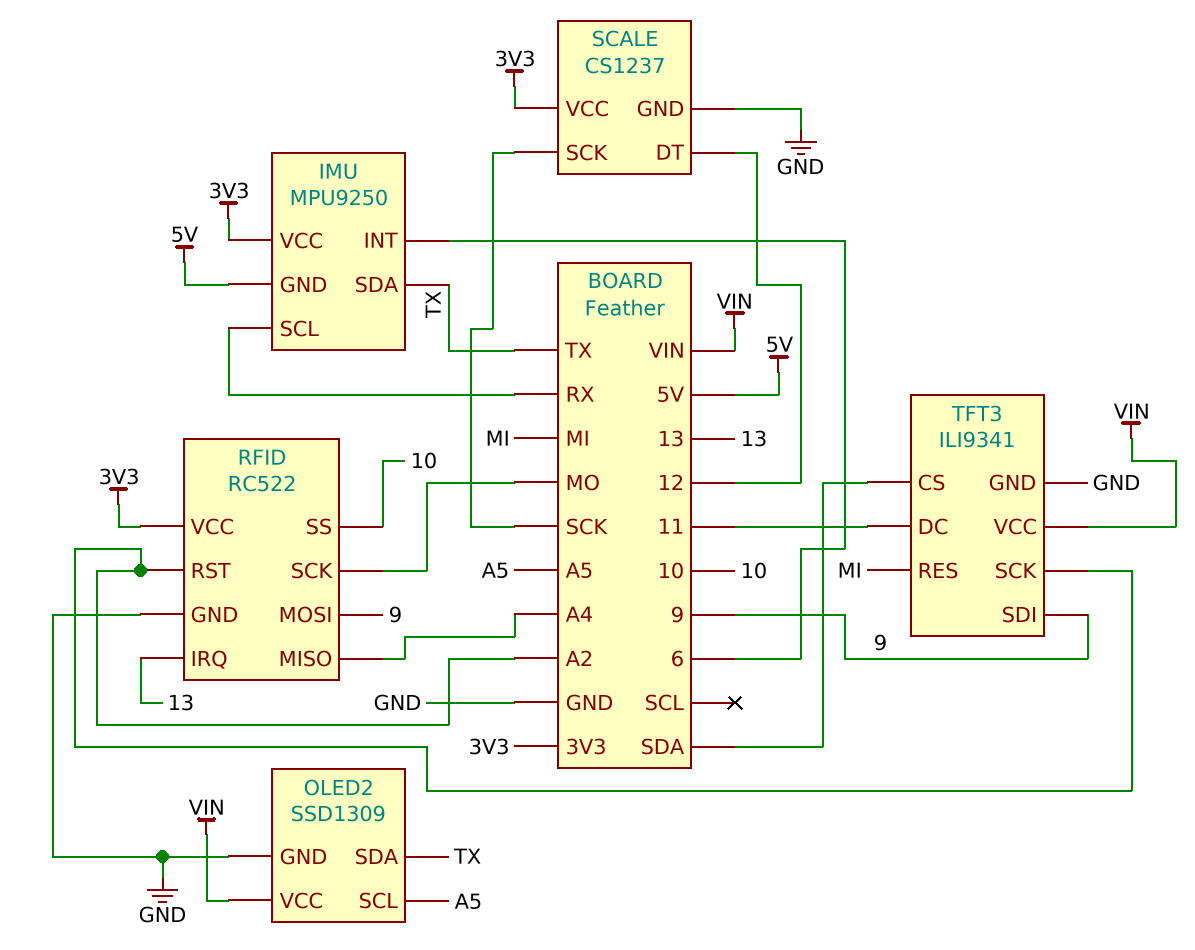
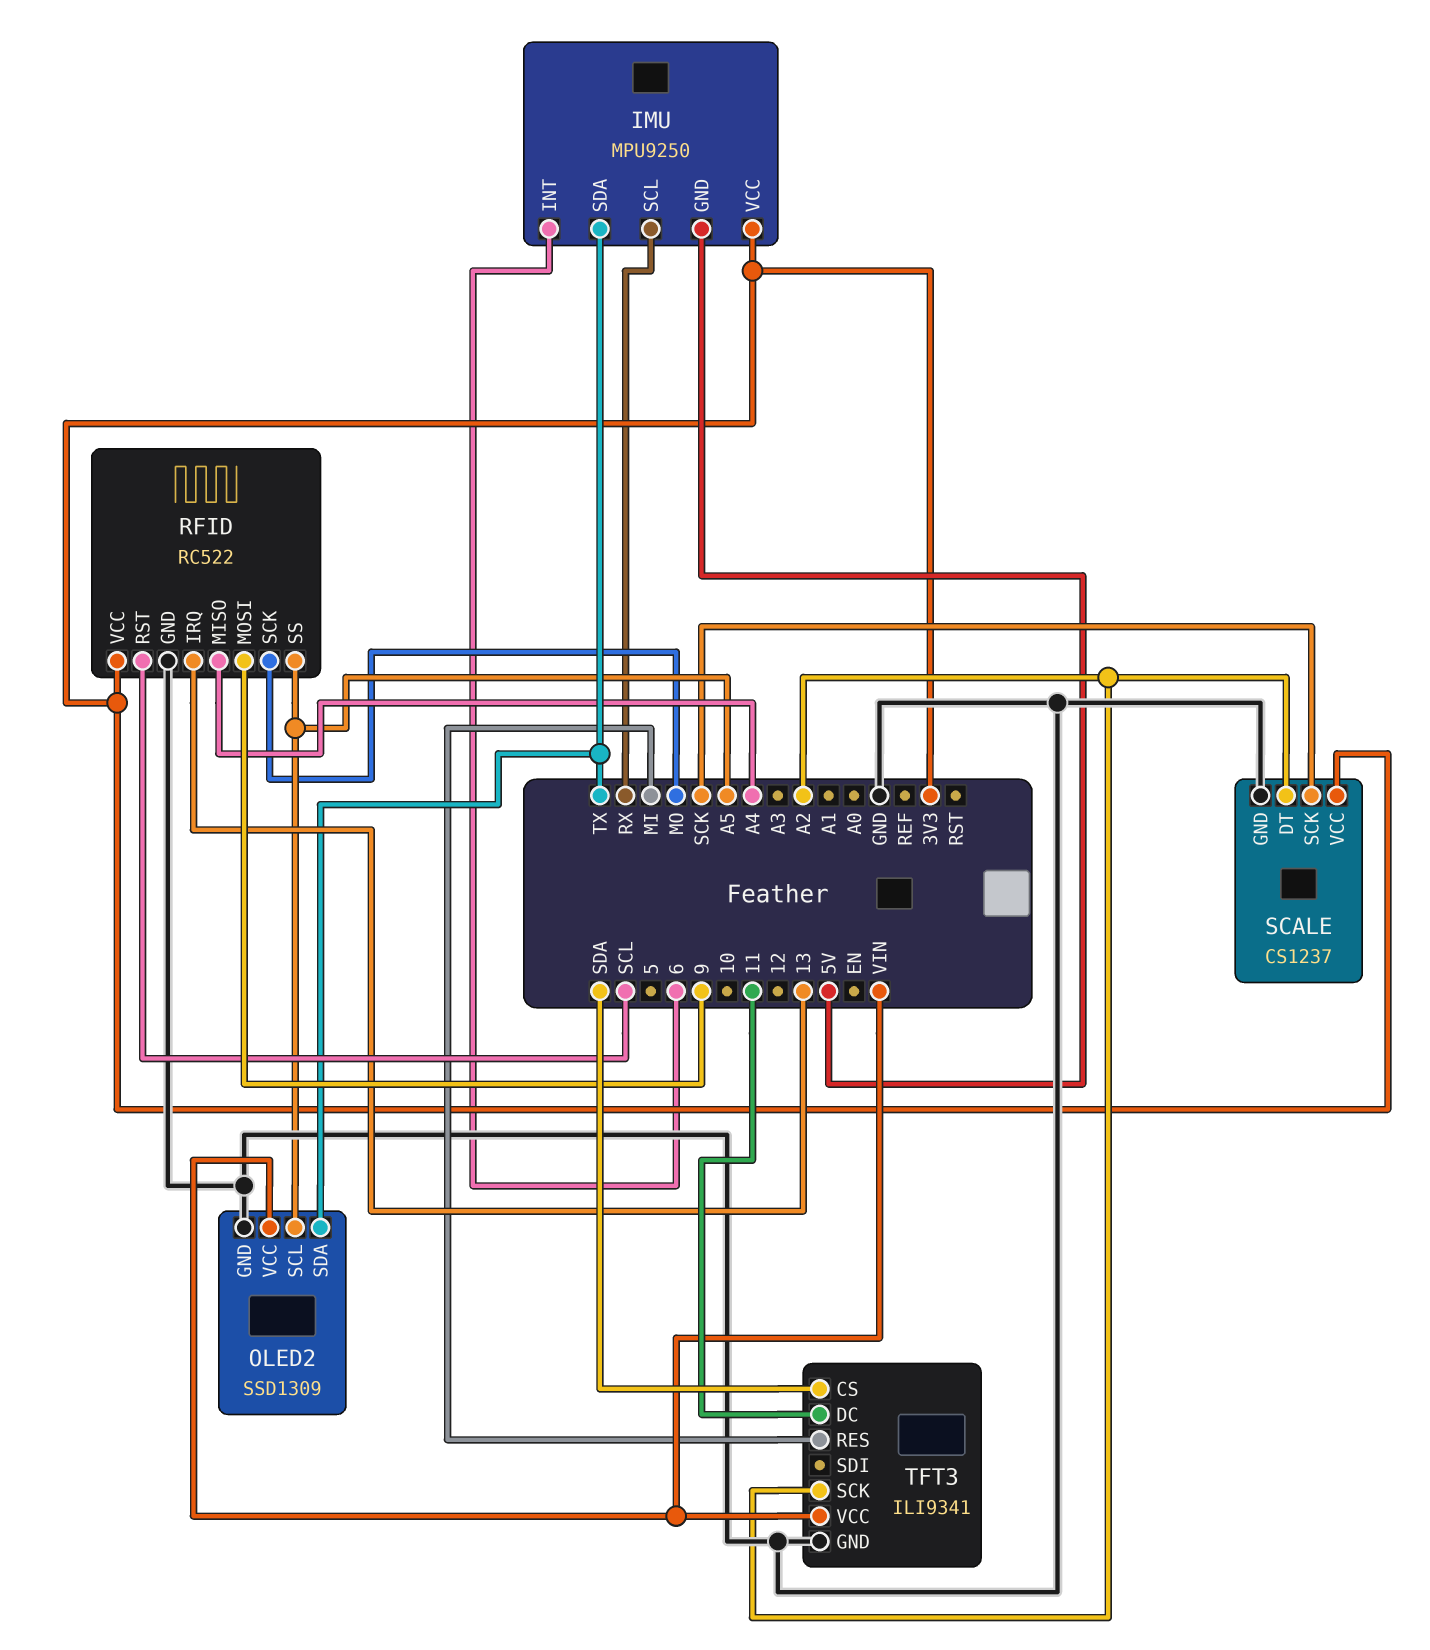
RFID pin RST: A2 -> SCL
RFID pin SS: 10 -> A5
SCALE pin DT: 12 -> A2
TFT3 pin SDI: 9 -> none

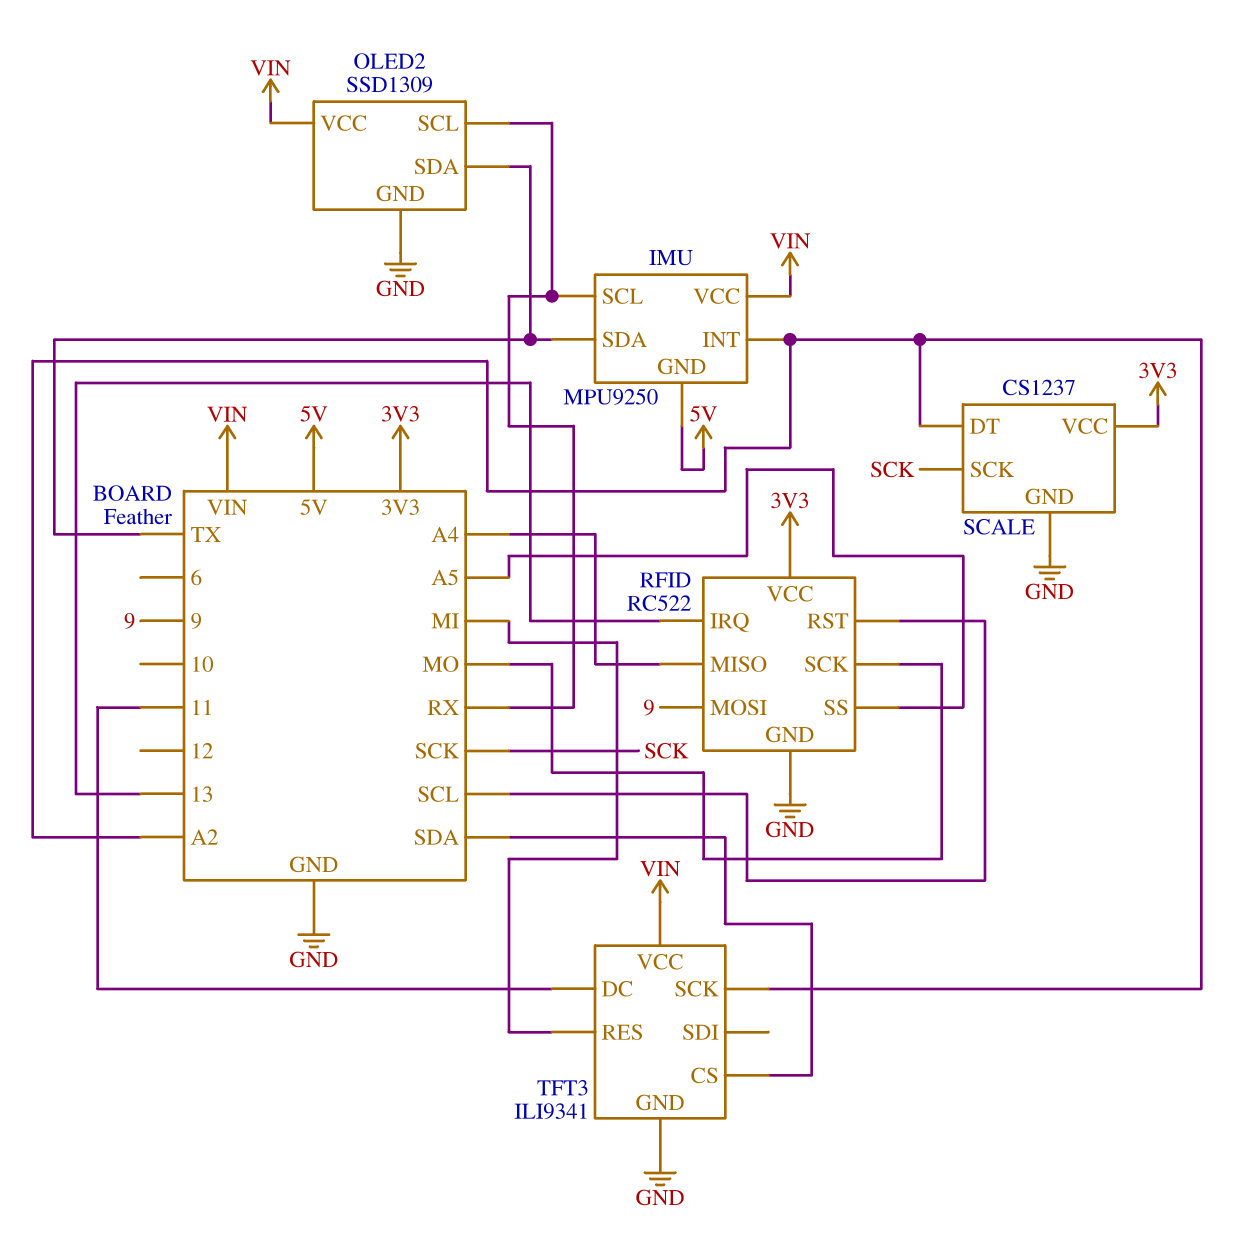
IMU pin INT: 6 -> A2
IMU pin VCC: 3V3 -> VIN
OLED2 pin SCL: A5 -> RX

